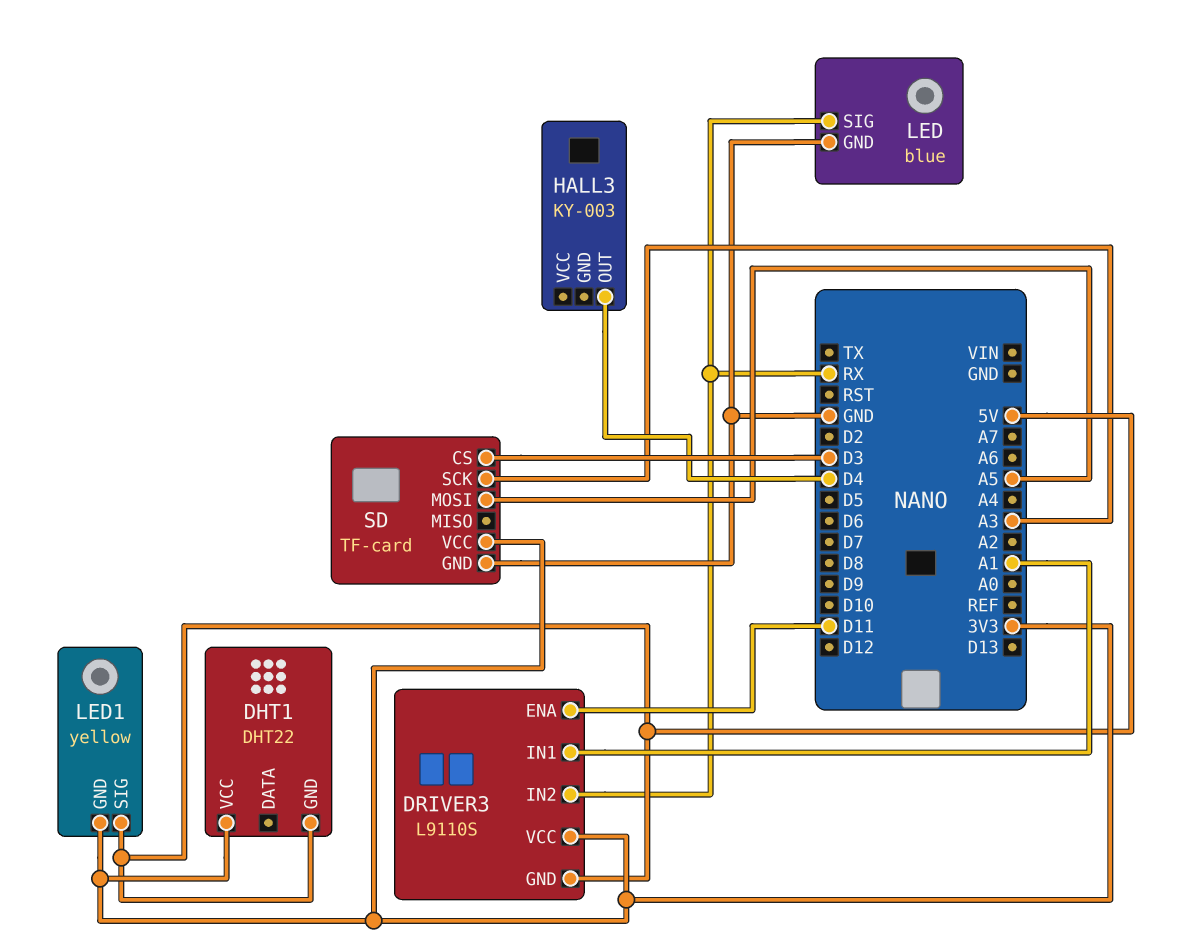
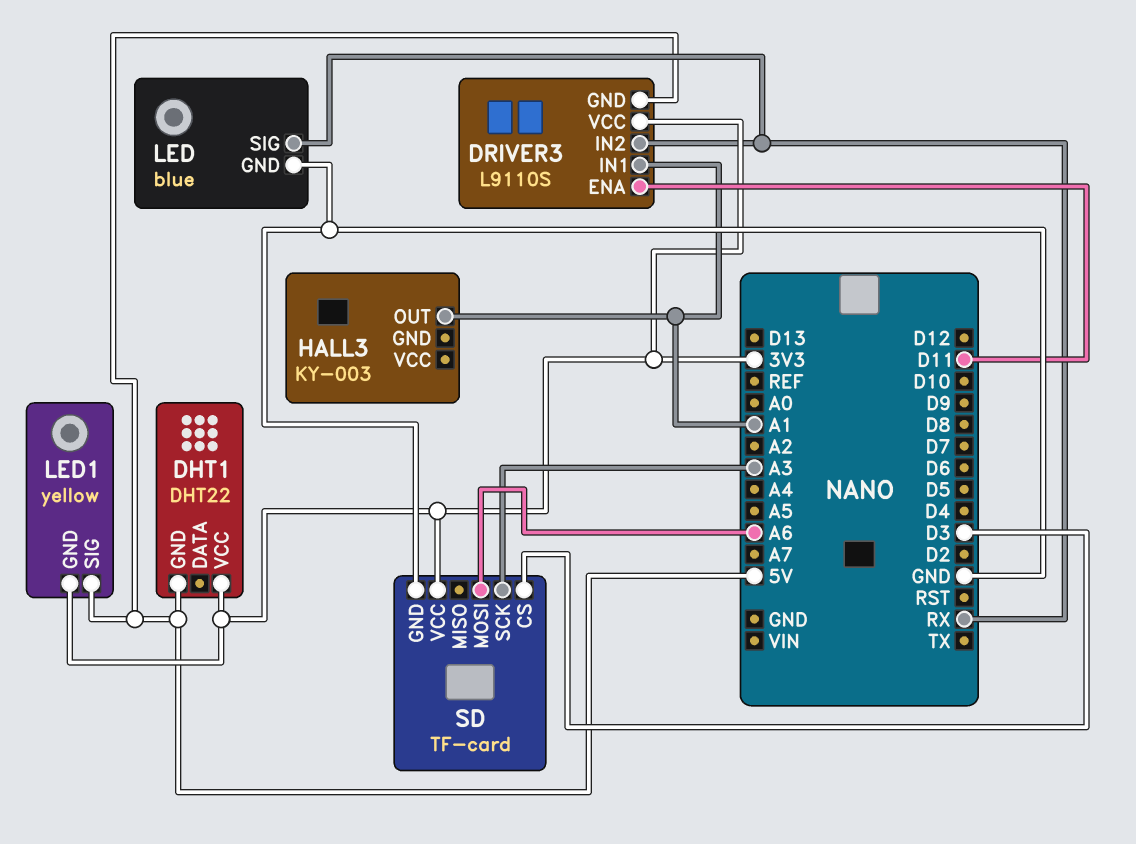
HALL3 pin OUT: D4 -> A1
SD pin MOSI: A5 -> A6

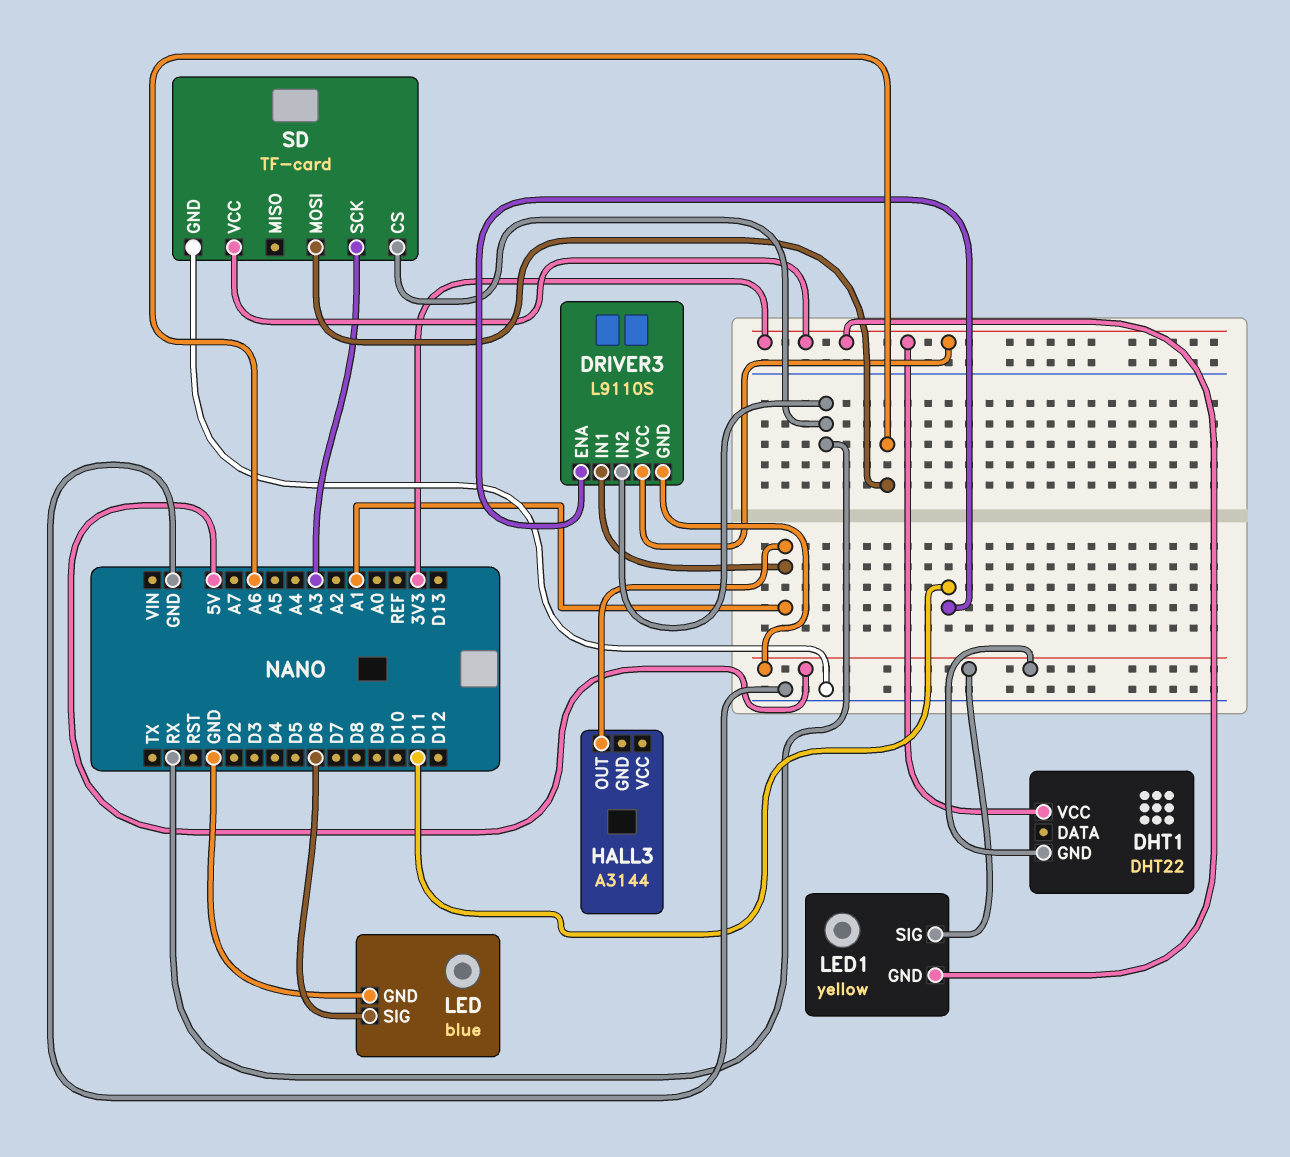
HALL3: KY-003 -> A3144
LED pin SIG: RX -> D6
SD pin CS: D3 -> RX

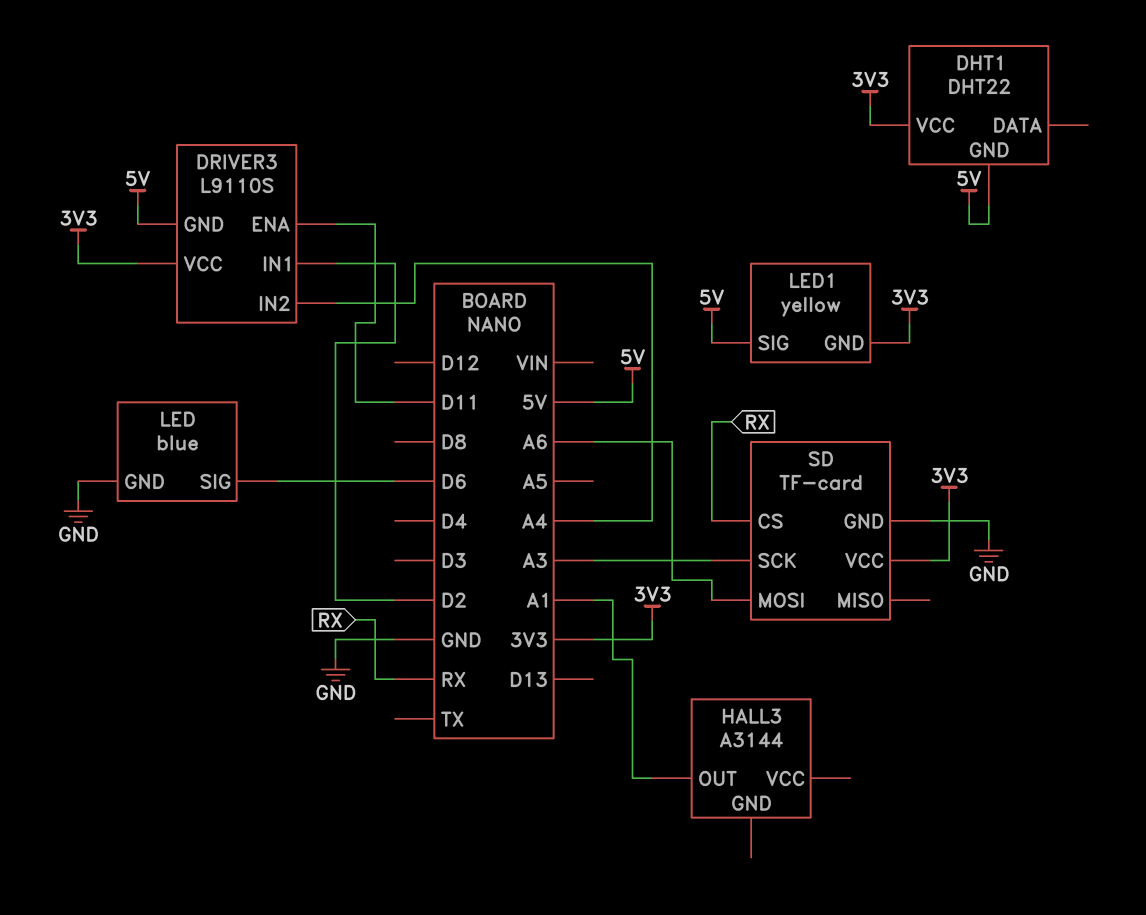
DRIVER3 pin IN1: A1 -> D2
DRIVER3 pin IN2: RX -> A4

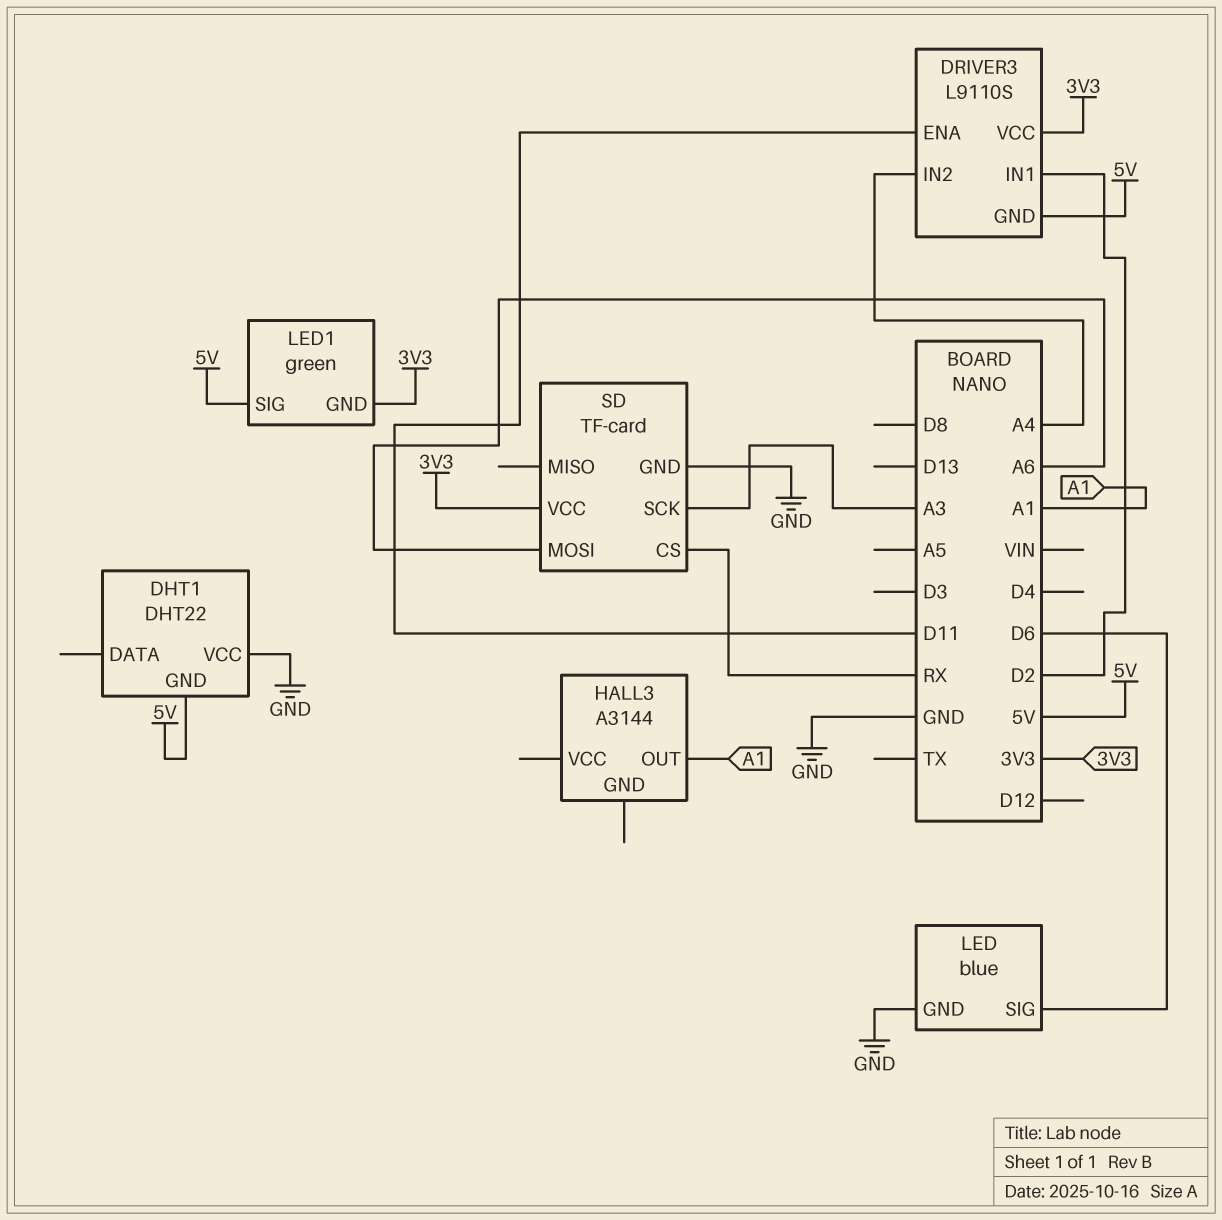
DHT1 pin VCC: 3V3 -> GND
LED1: yellow -> green

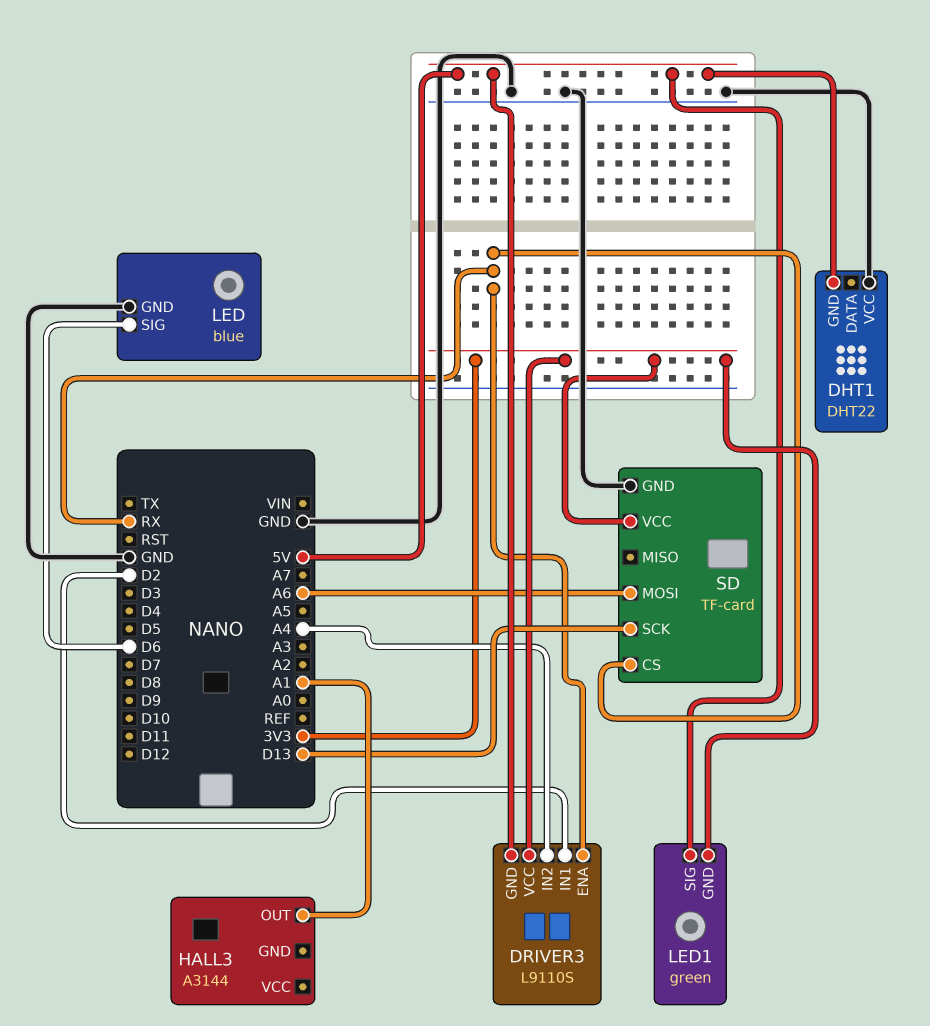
DRIVER3 pin ENA: D11 -> RX
SD pin SCK: A3 -> D13

